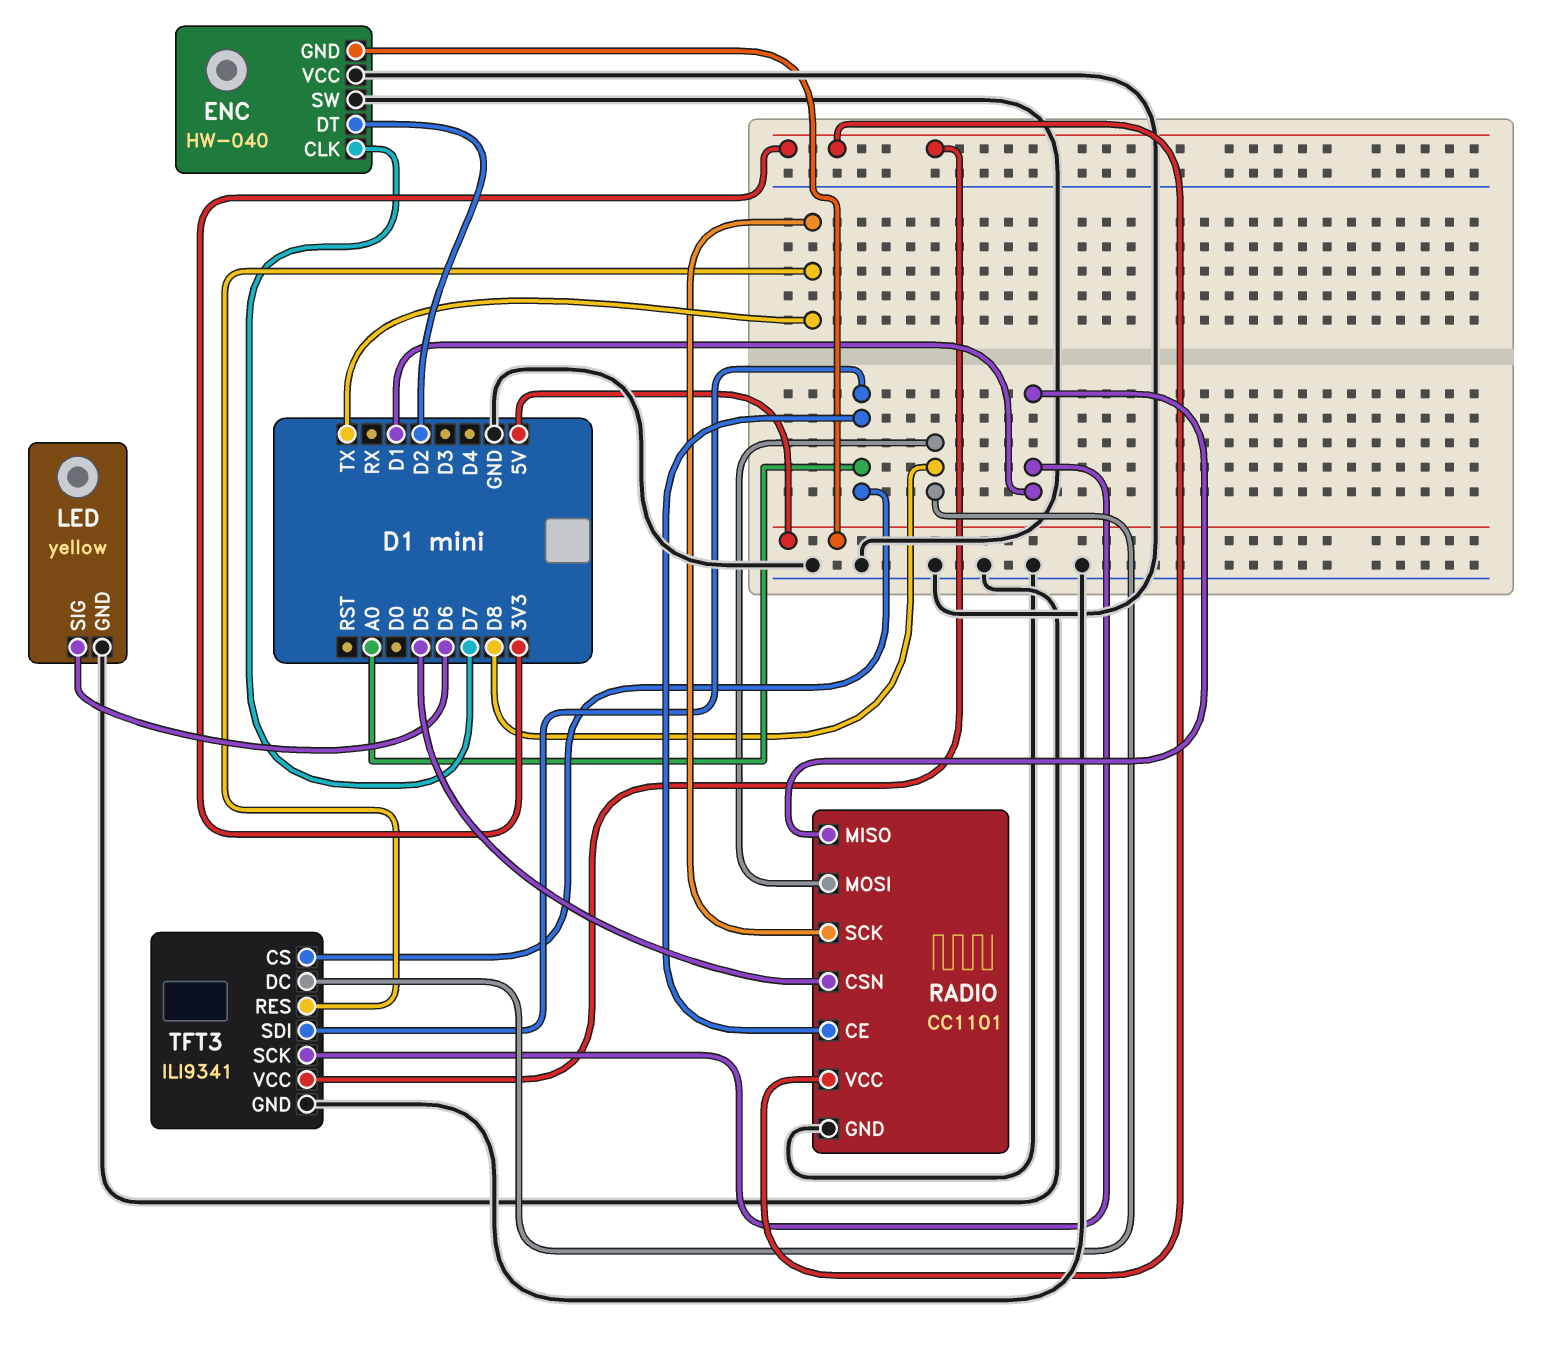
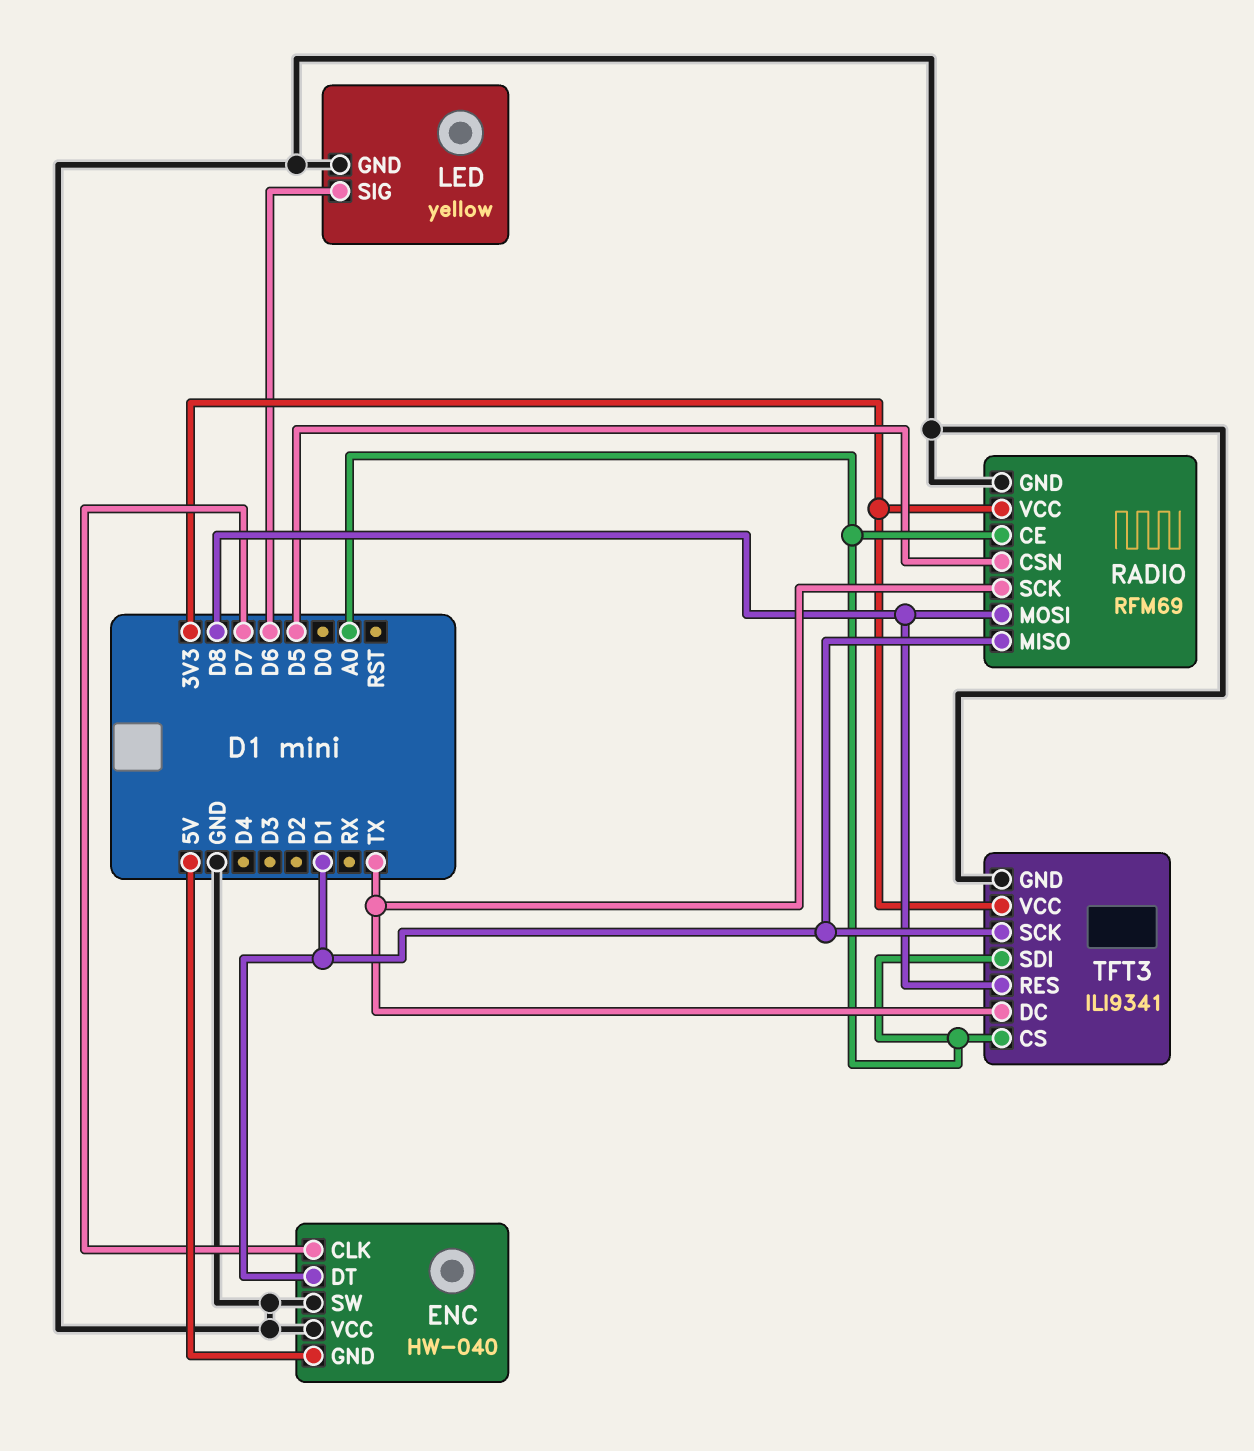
ENC pin DT: D2 -> D1
RADIO: CC1101 -> RFM69
TFT3 pin DC: D8 -> TX
TFT3 pin RES: TX -> D8

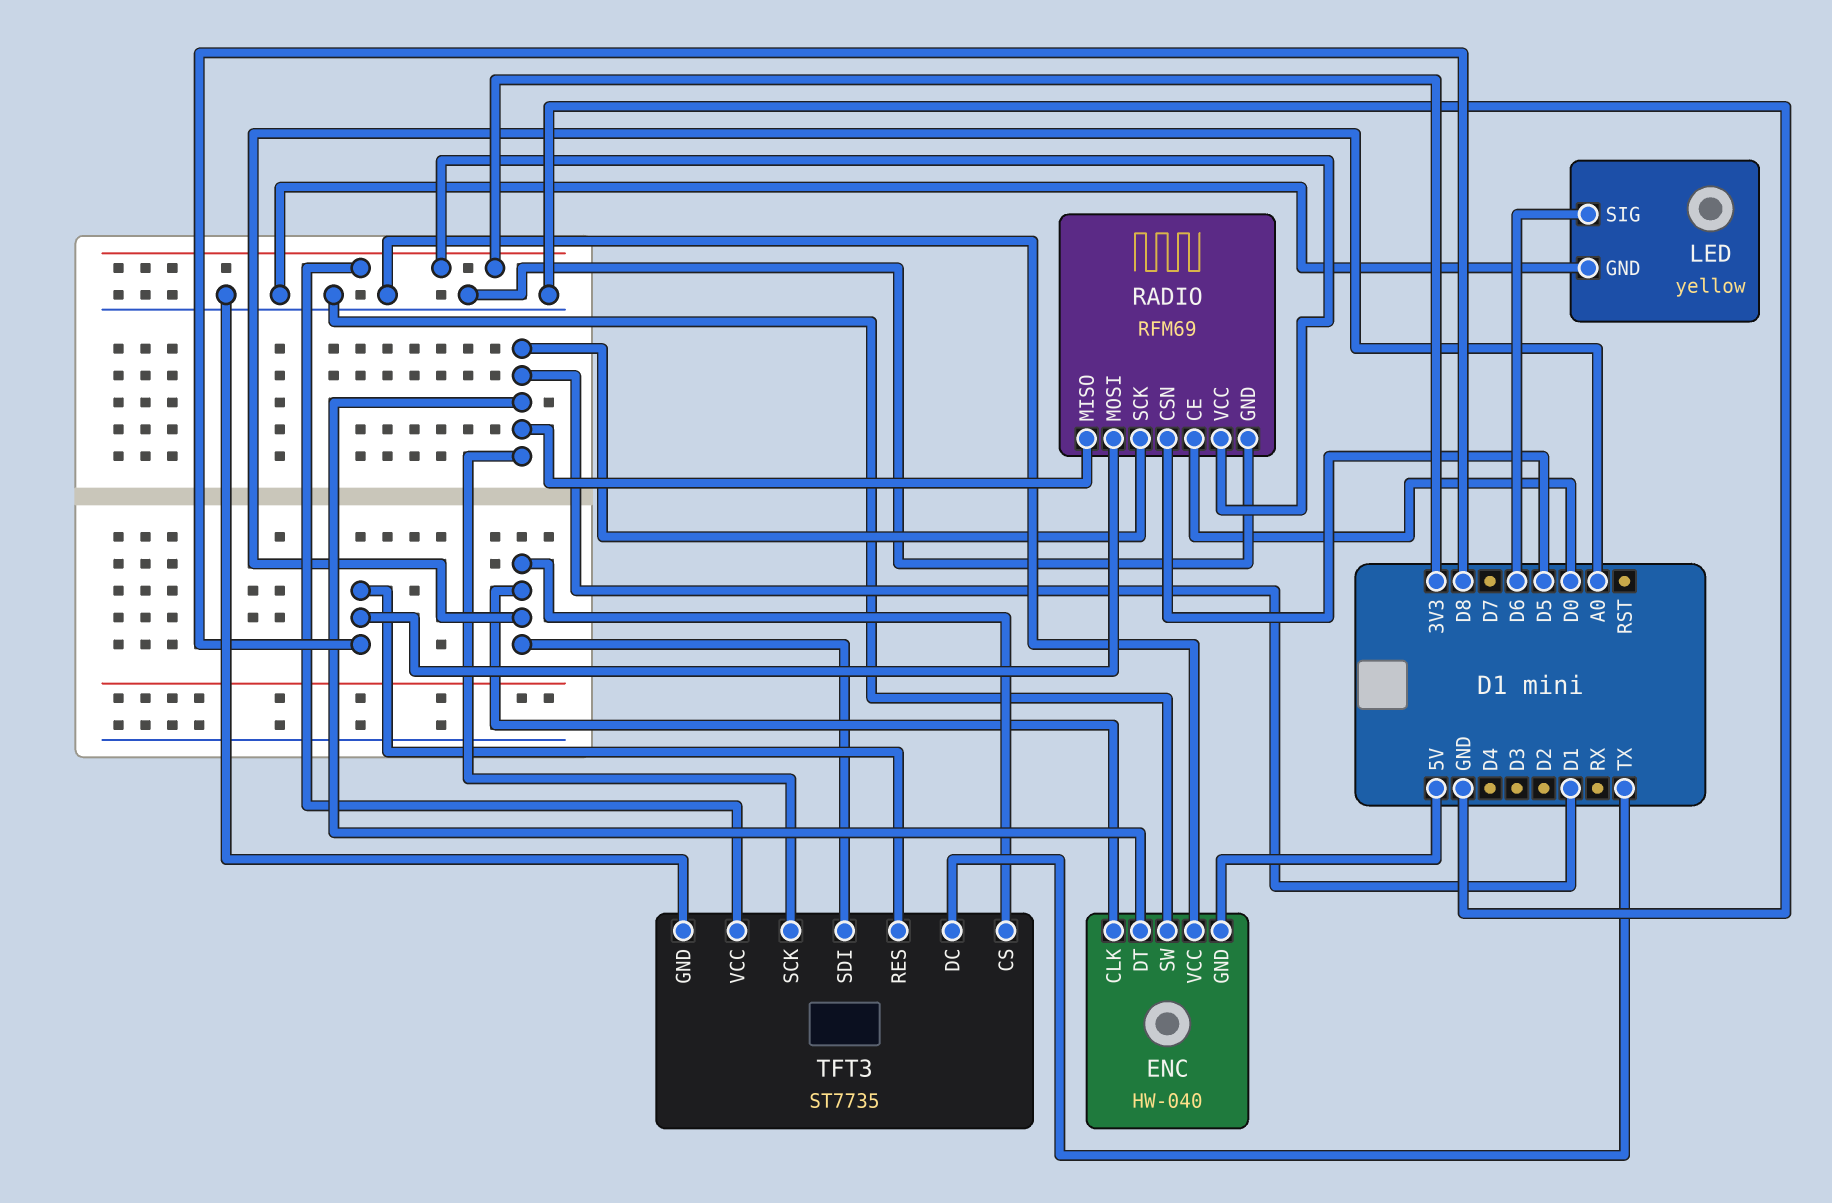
ENC pin CLK: D7 -> A0
RADIO pin CE: A0 -> D0
RADIO pin SCK: TX -> D1
TFT3: ILI9341 -> ST7735

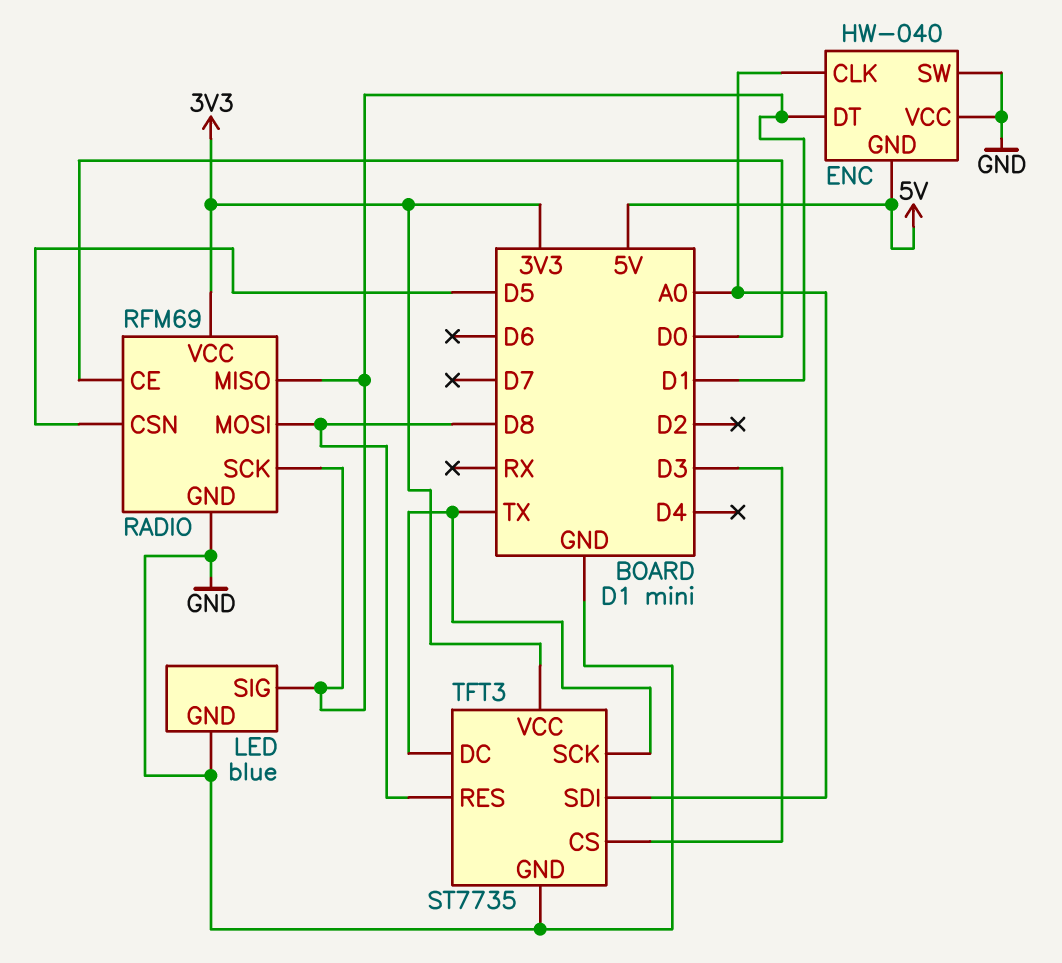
LED: yellow -> blue
LED pin SIG: D6 -> D1
TFT3 pin CS: A0 -> D3
TFT3 pin SCK: D1 -> TX

